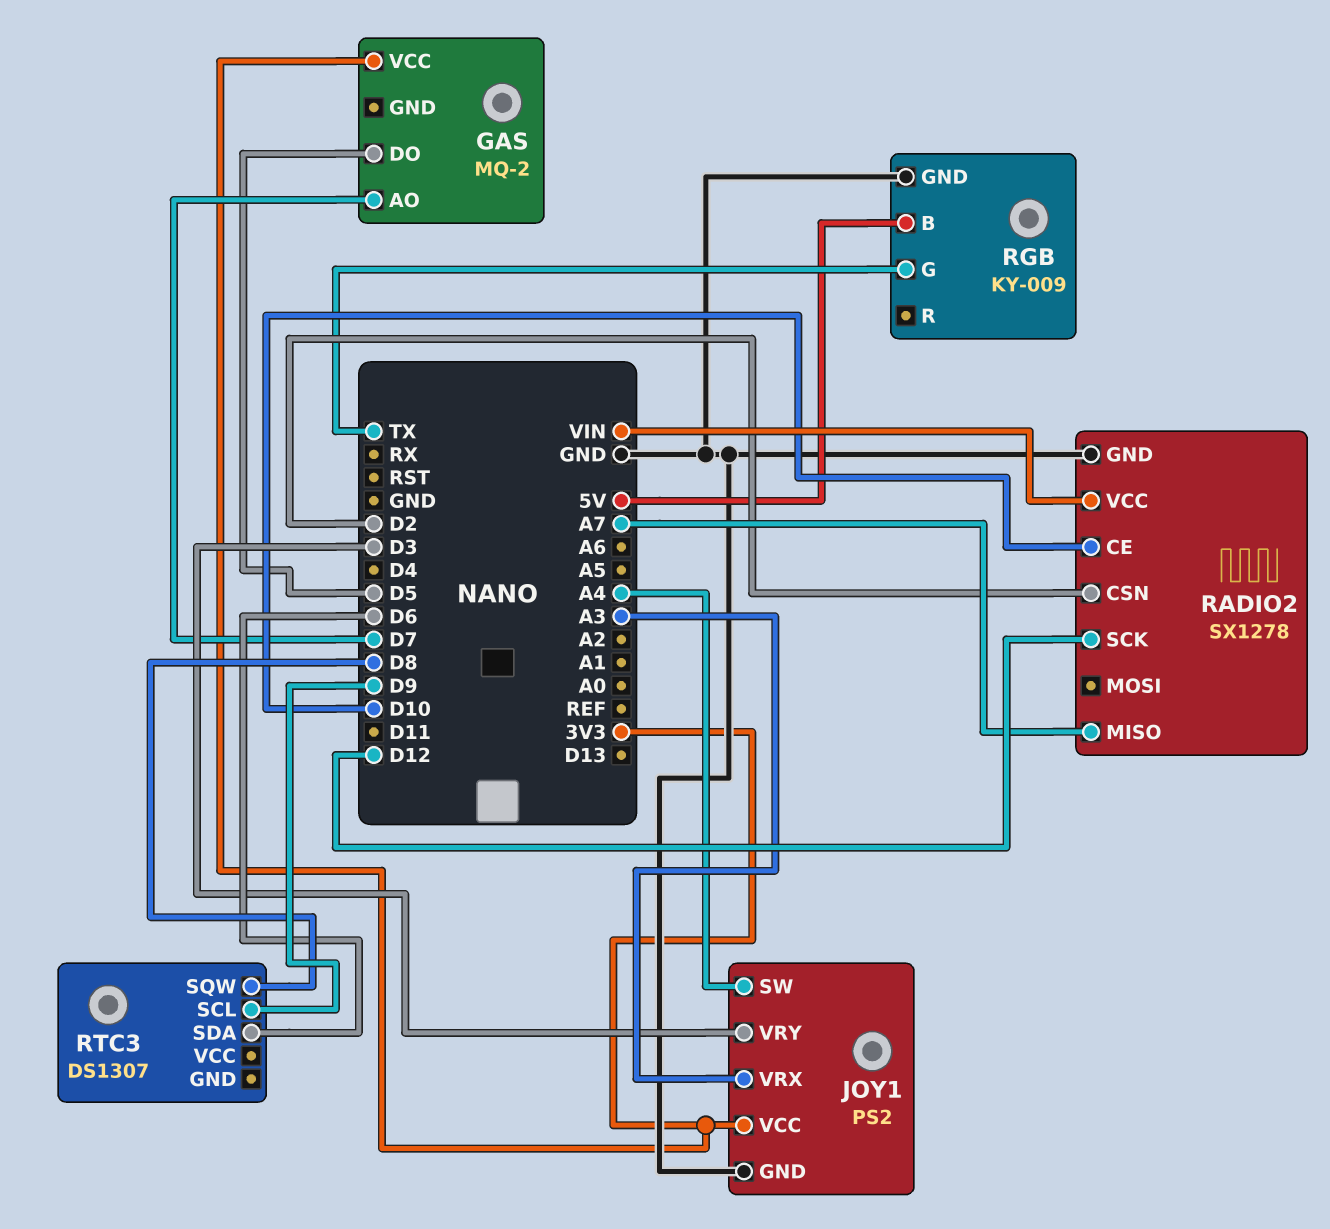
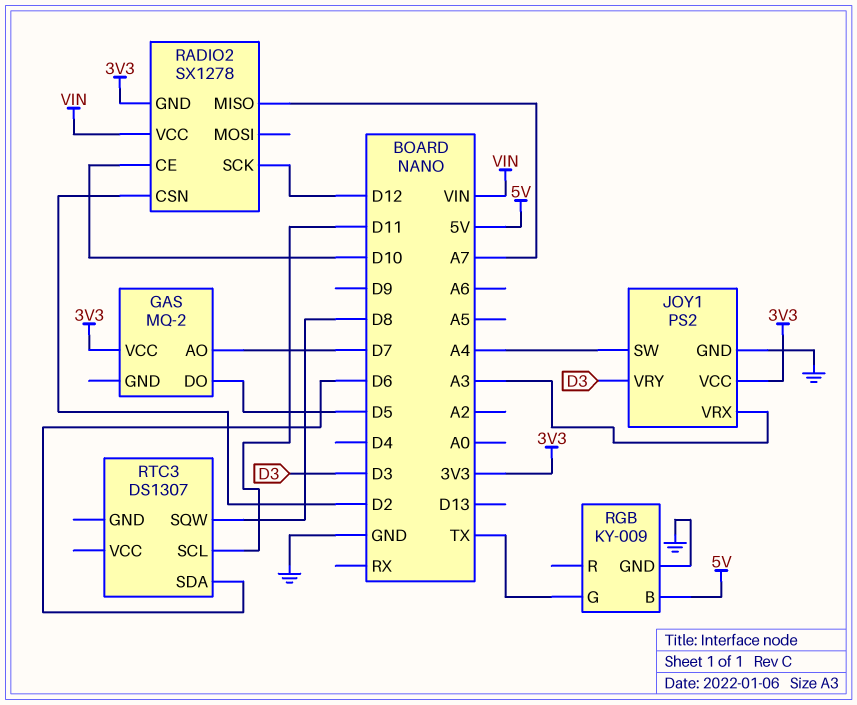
RADIO2 pin GND: GND -> 3V3
RTC3 pin SCL: D9 -> D11

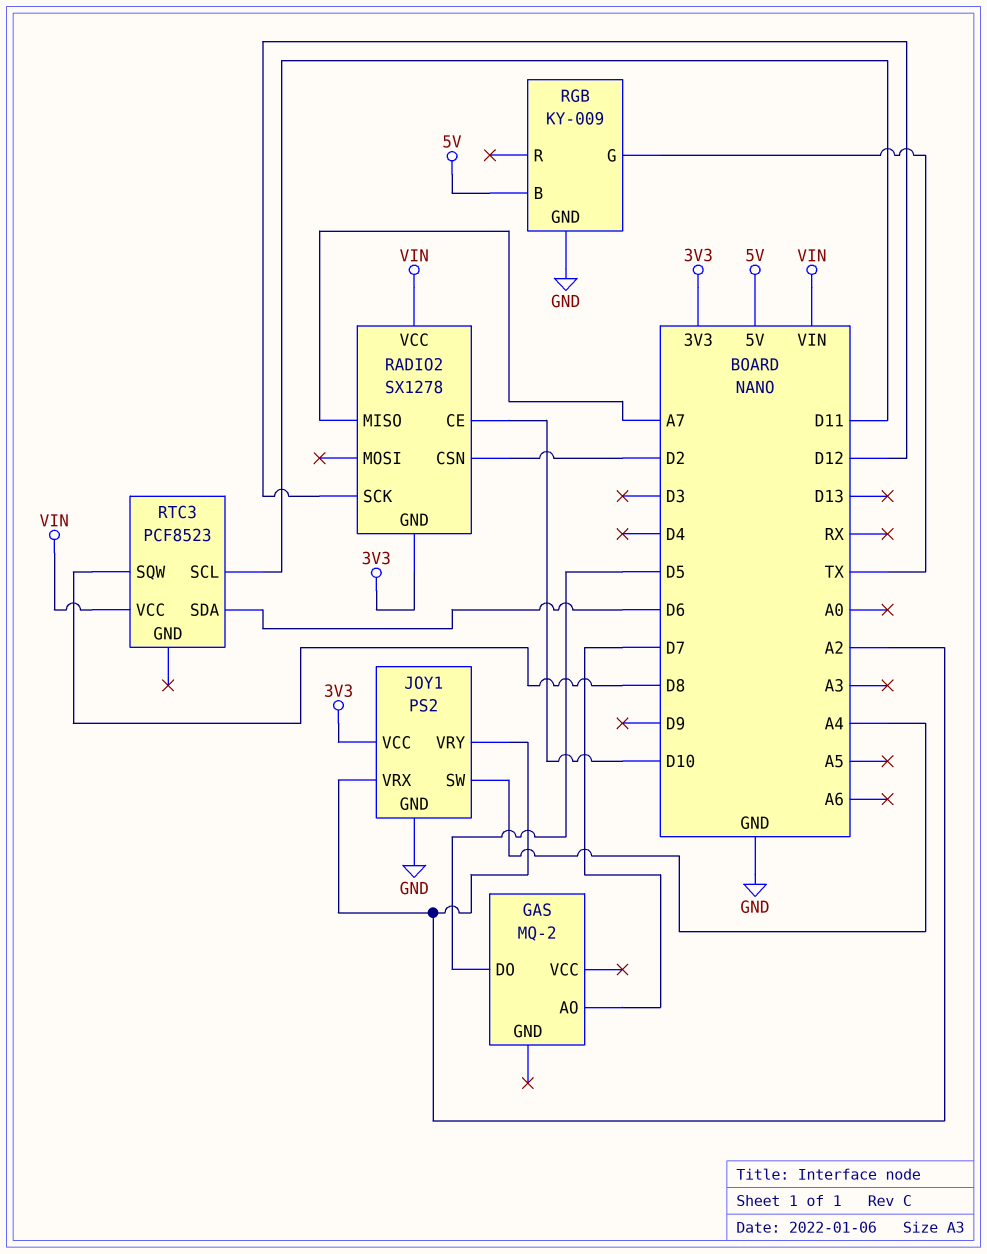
GAS pin VCC: 3V3 -> none
JOY1 pin VRX: A3 -> A2
JOY1 pin VRY: D3 -> A2
RTC3: DS1307 -> PCF8523
RTC3 pin VCC: none -> VIN

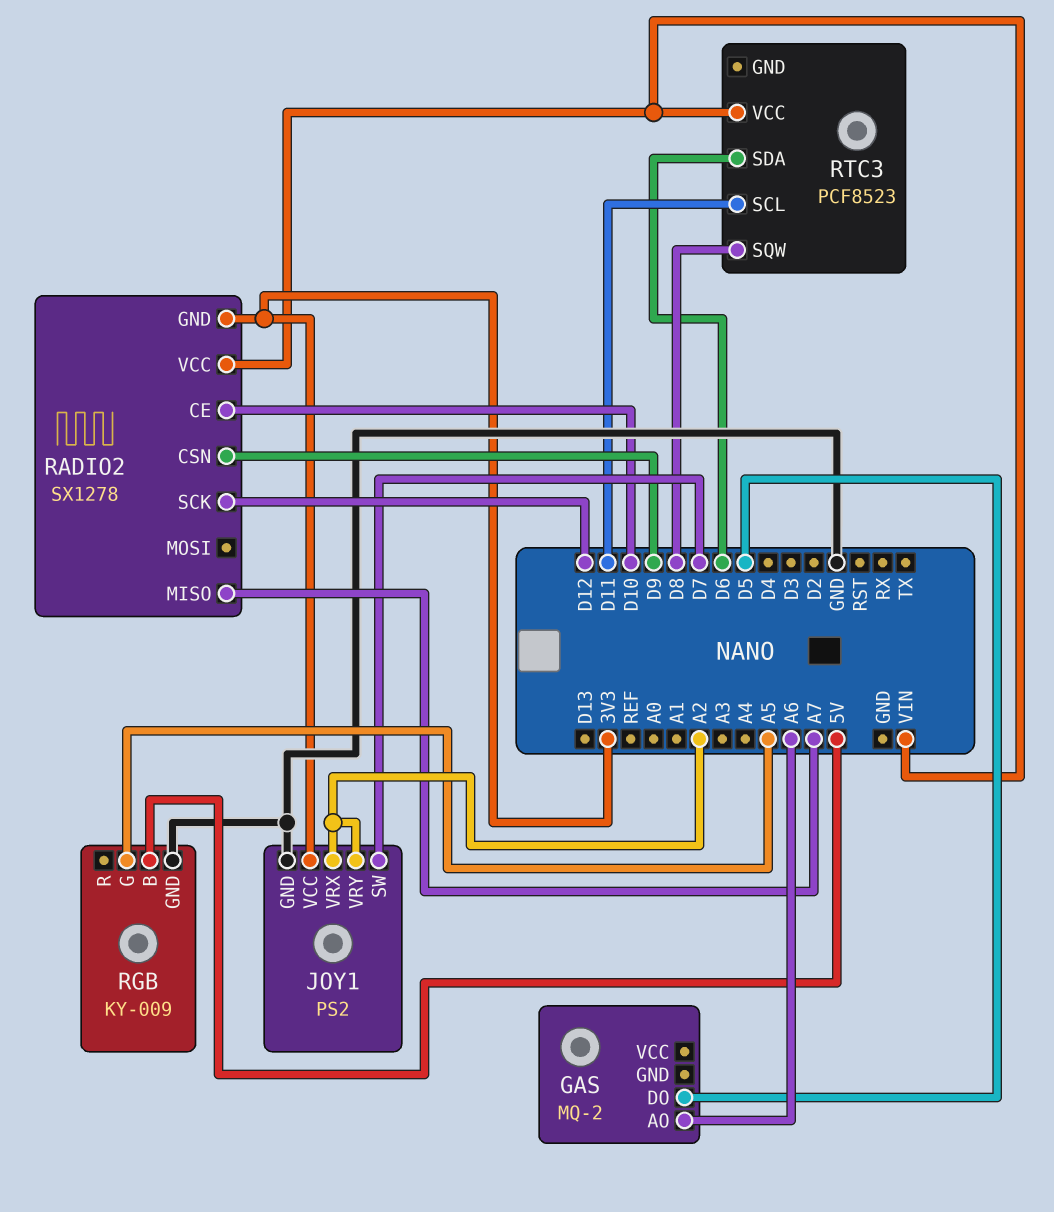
GAS pin AO: D7 -> A6
JOY1 pin SW: A4 -> D7
RADIO2 pin CSN: D2 -> D9
RGB pin G: TX -> A5

